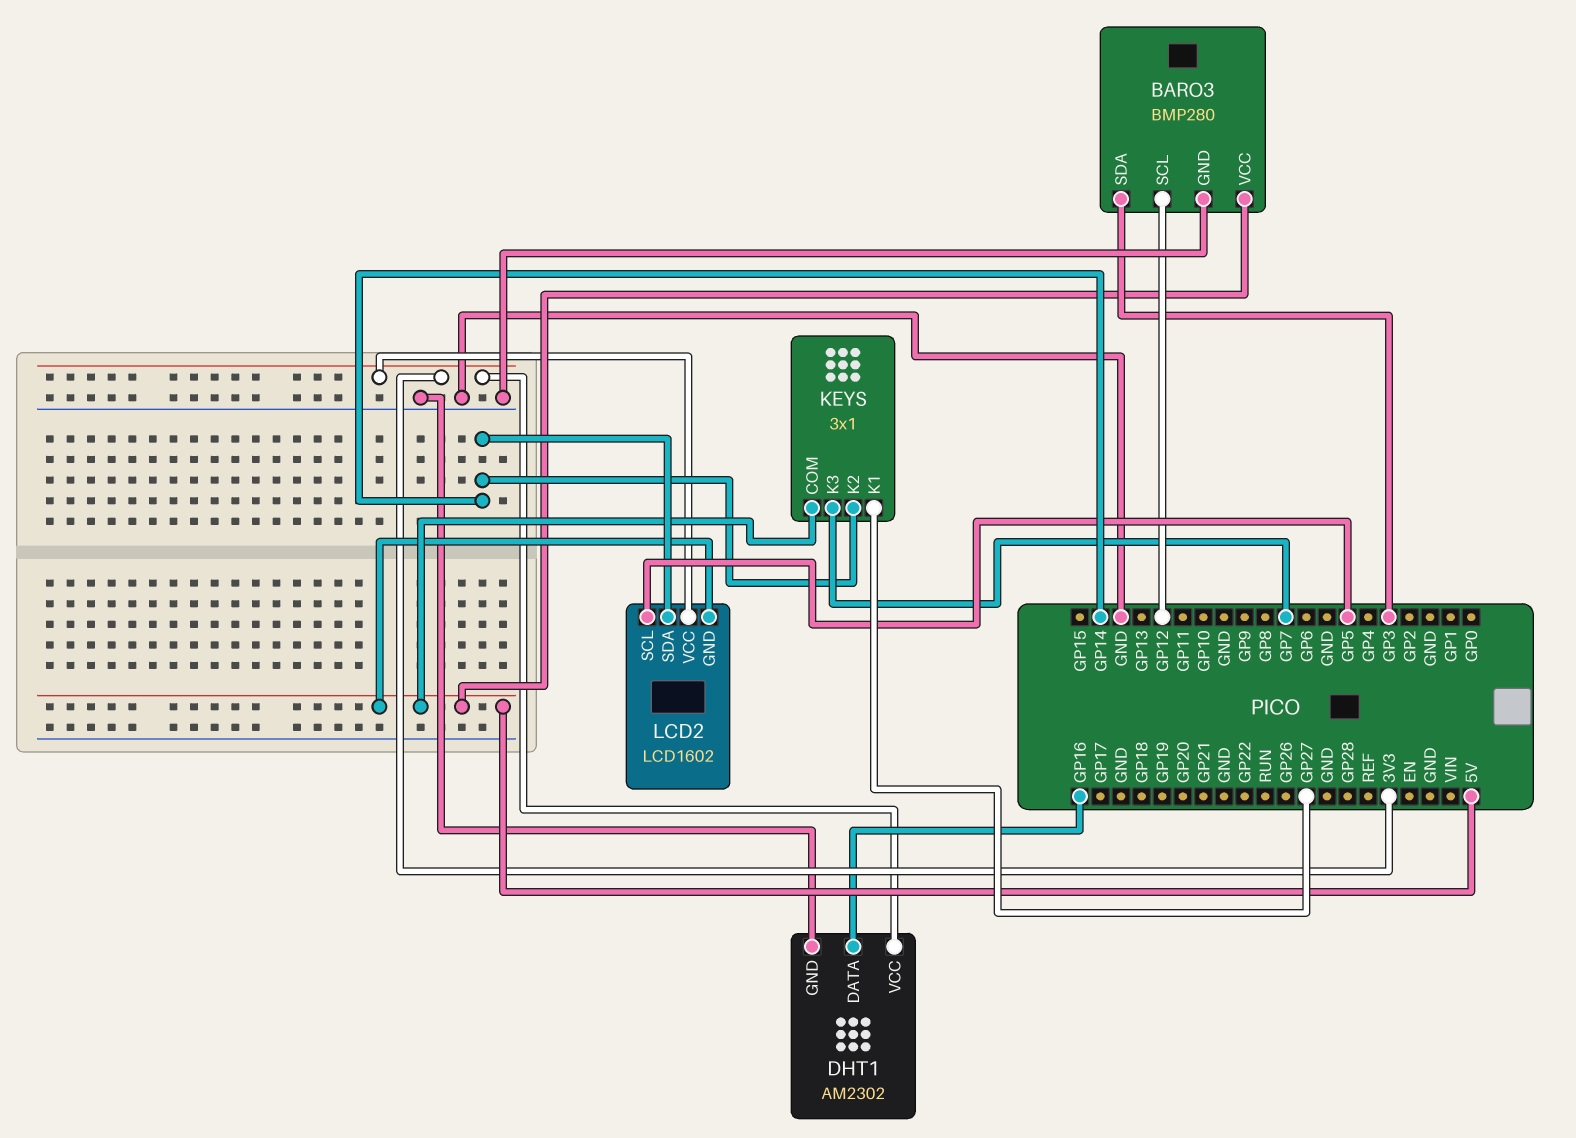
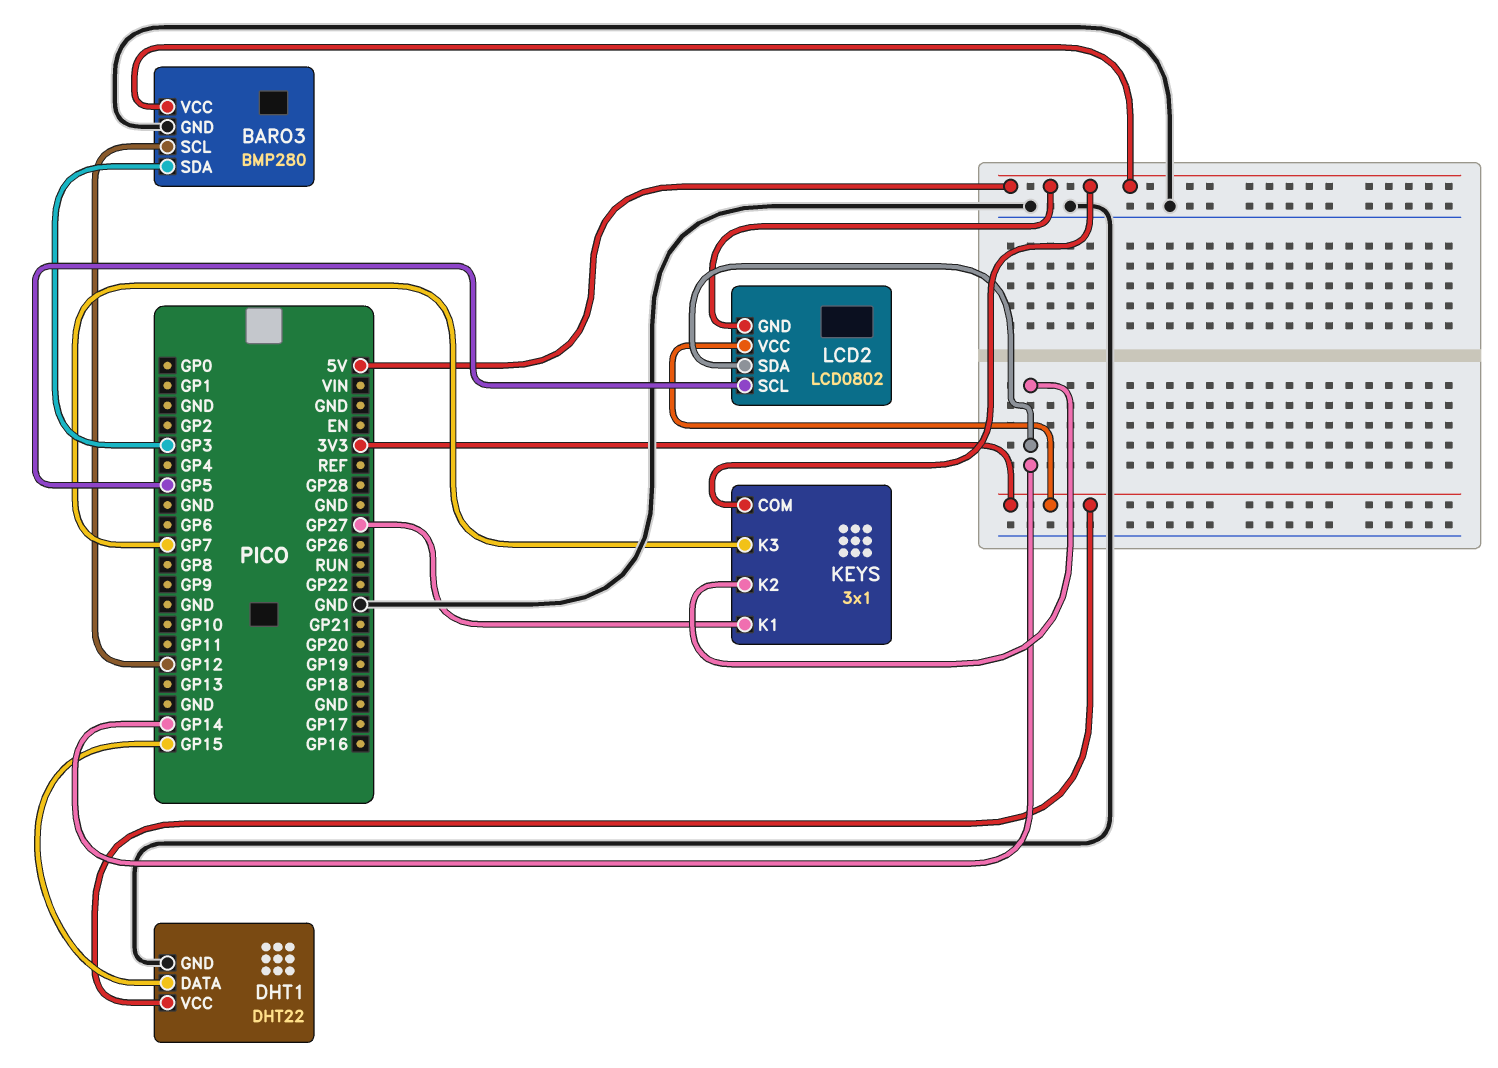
DHT1: AM2302 -> DHT22
DHT1 pin DATA: GP16 -> GP15
LCD2: LCD1602 -> LCD0802

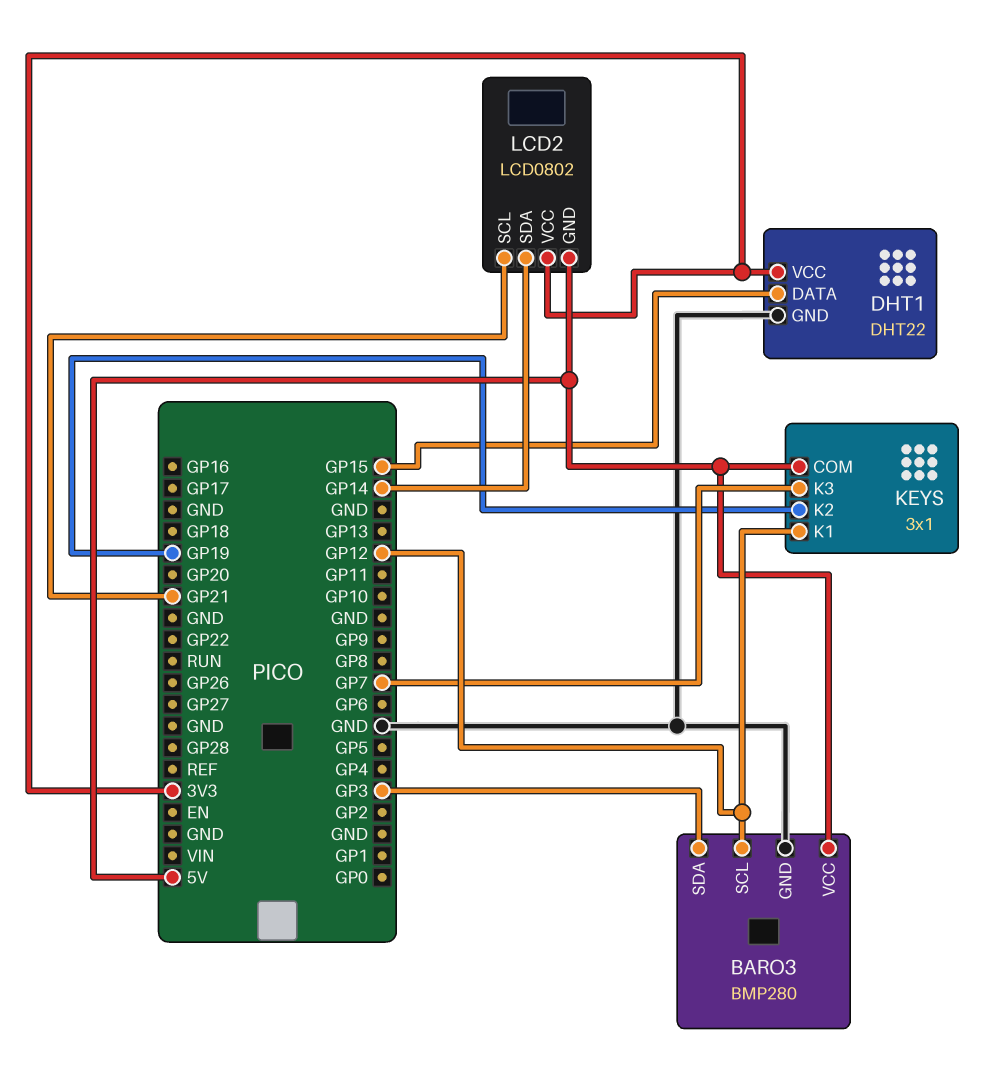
KEYS pin K1: GP27 -> GP12
KEYS pin K2: GP14 -> GP19
LCD2 pin SCL: GP5 -> GP21

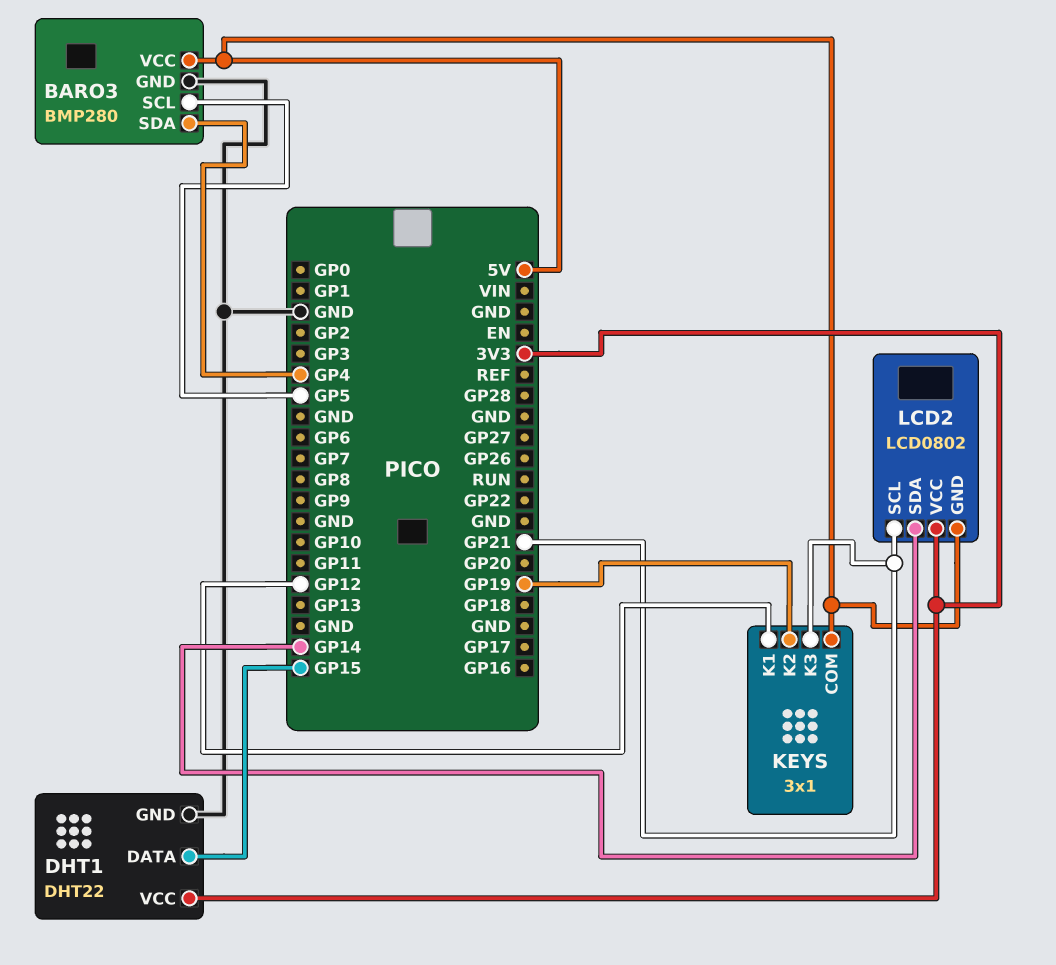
BARO3 pin SCL: GP12 -> GP5
BARO3 pin SDA: GP3 -> GP4
KEYS pin K3: GP7 -> GP21

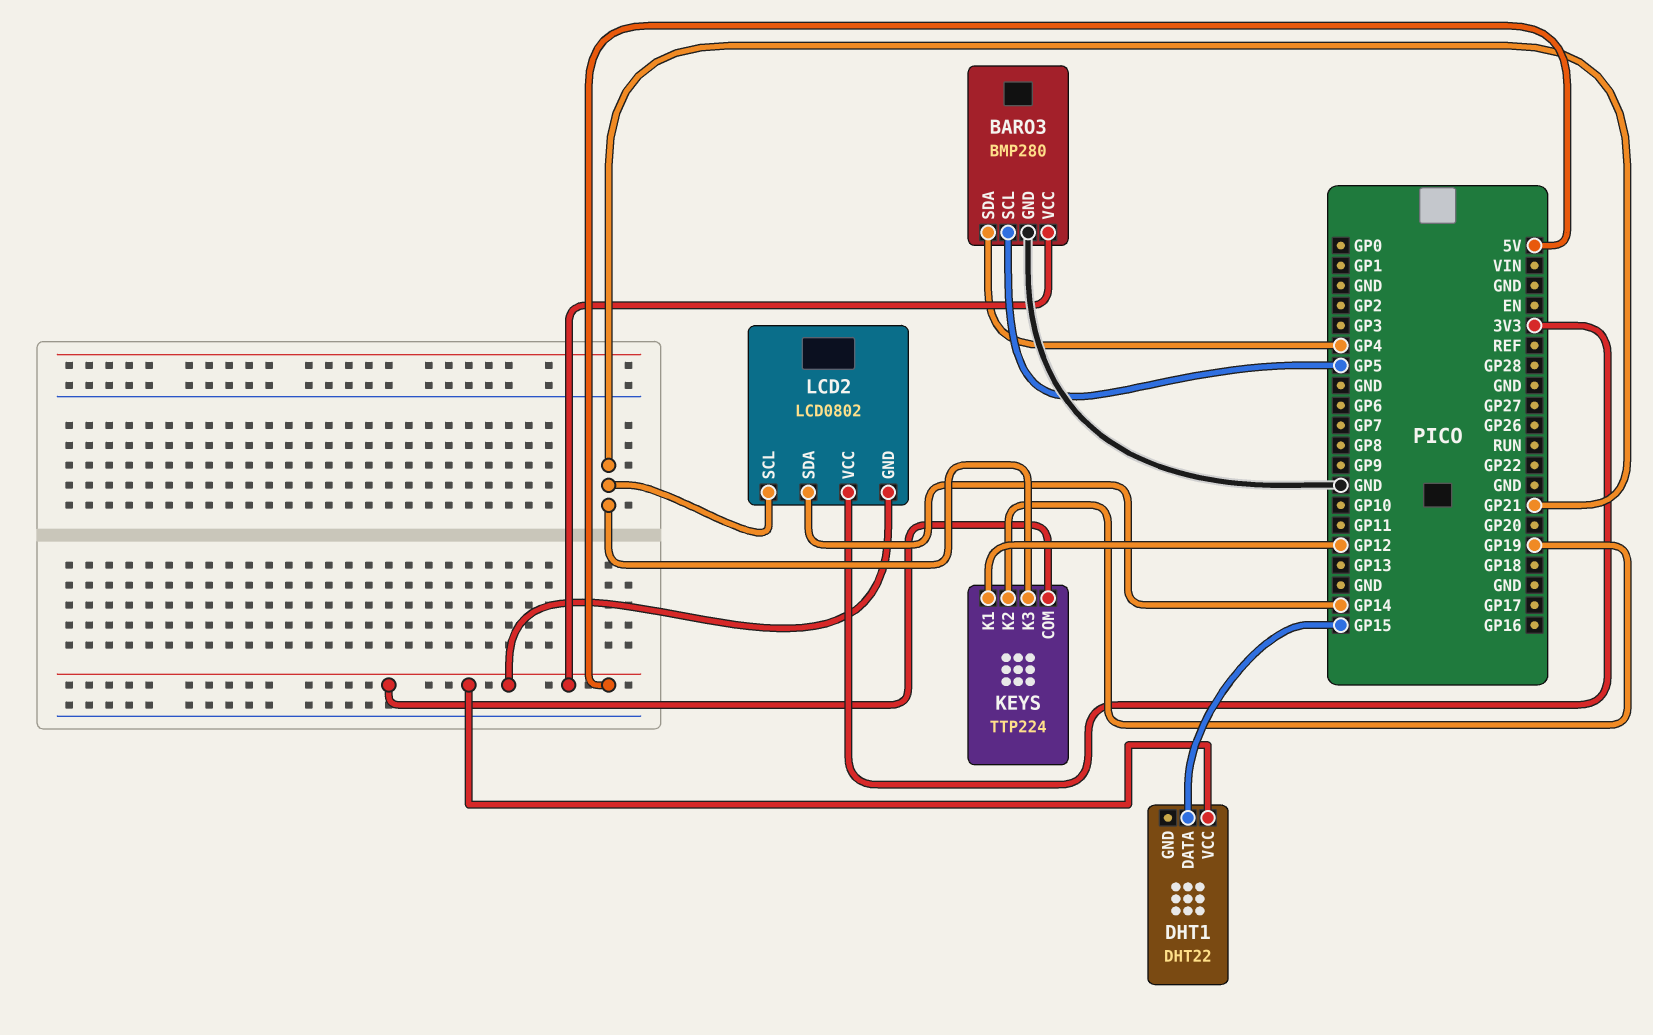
DHT1 pin GND: GND -> none
DHT1 pin VCC: 3V3 -> 5V
KEYS: 3x1 -> TTP224

